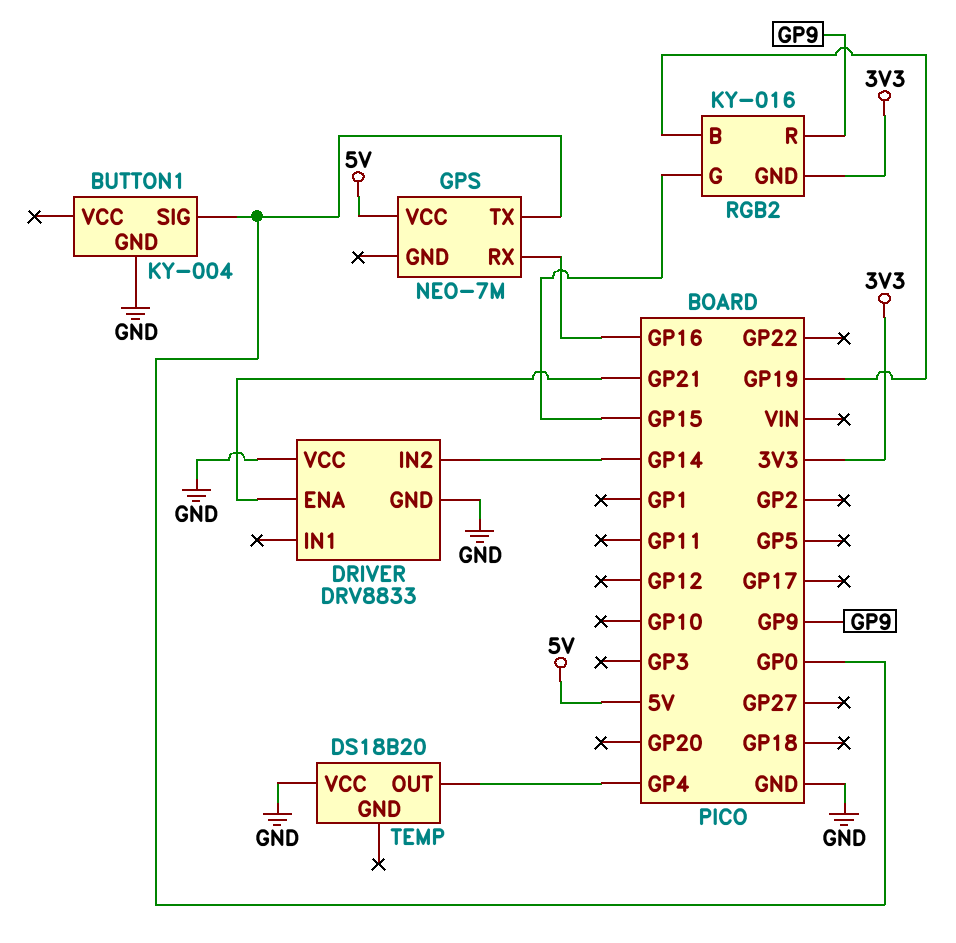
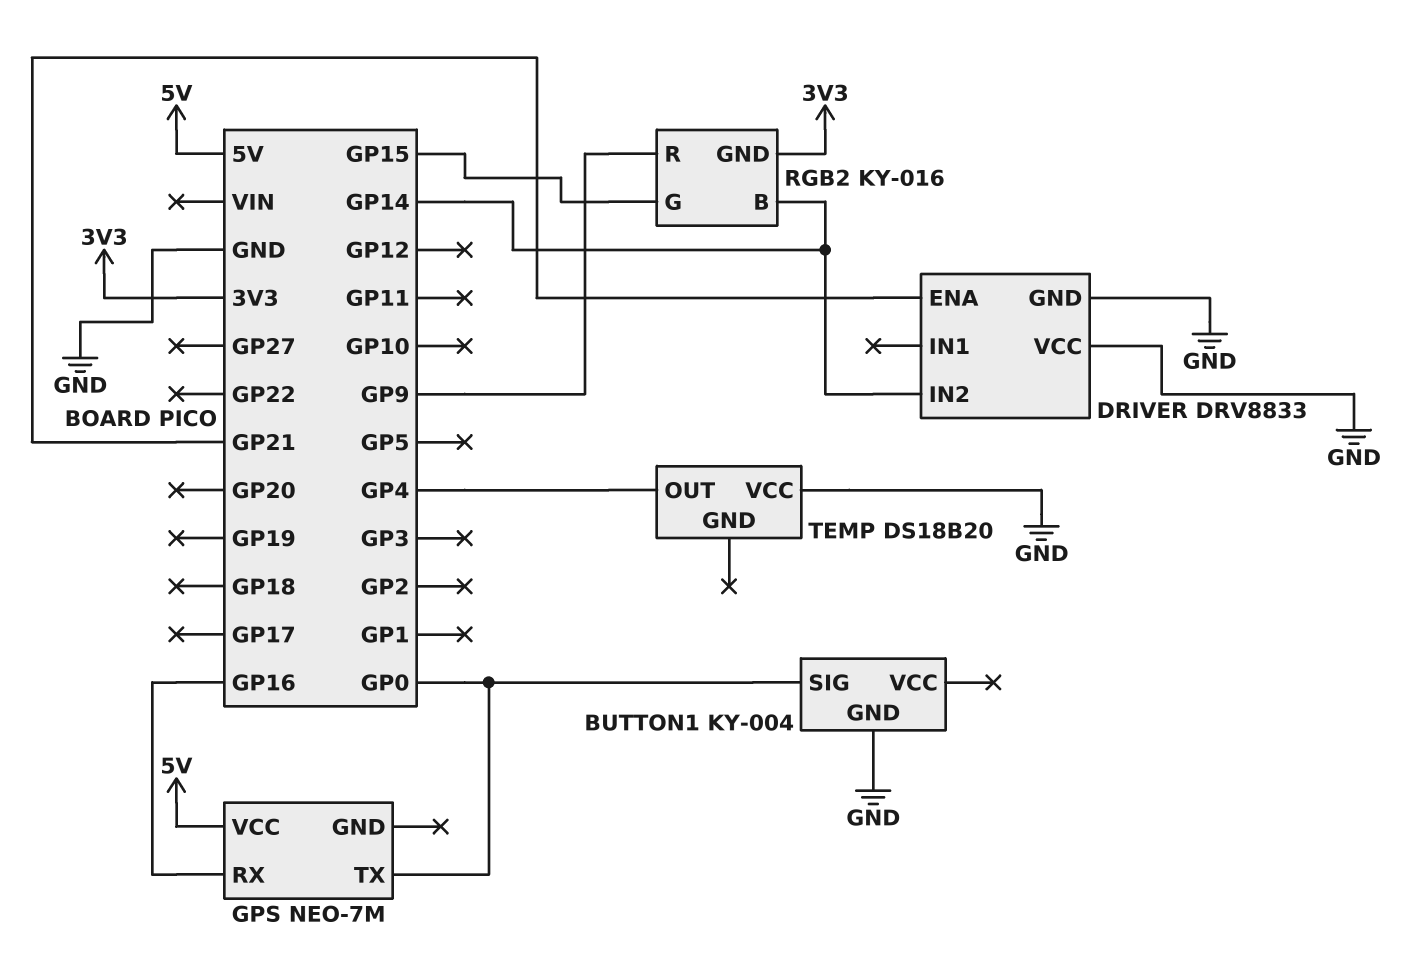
RGB2 pin B: GP19 -> GP14

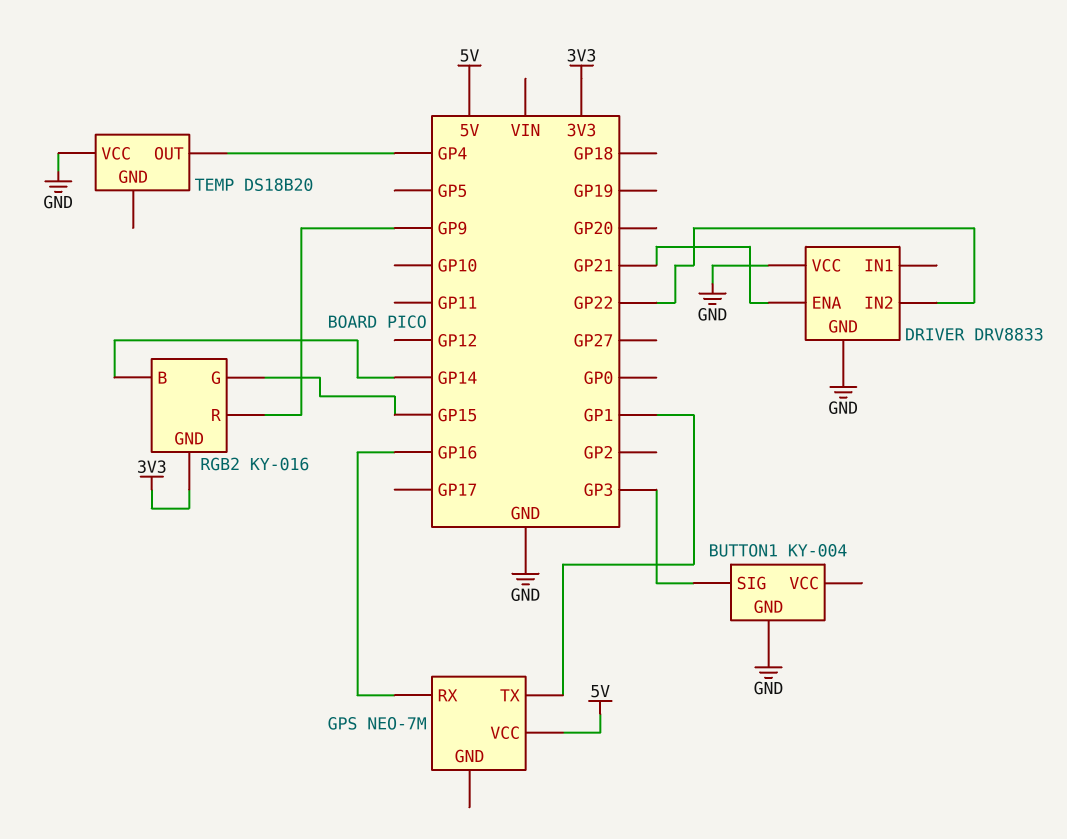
BUTTON1 pin SIG: GP0 -> GP3
DRIVER pin IN2: GP14 -> GP22
GPS pin TX: GP0 -> GP1

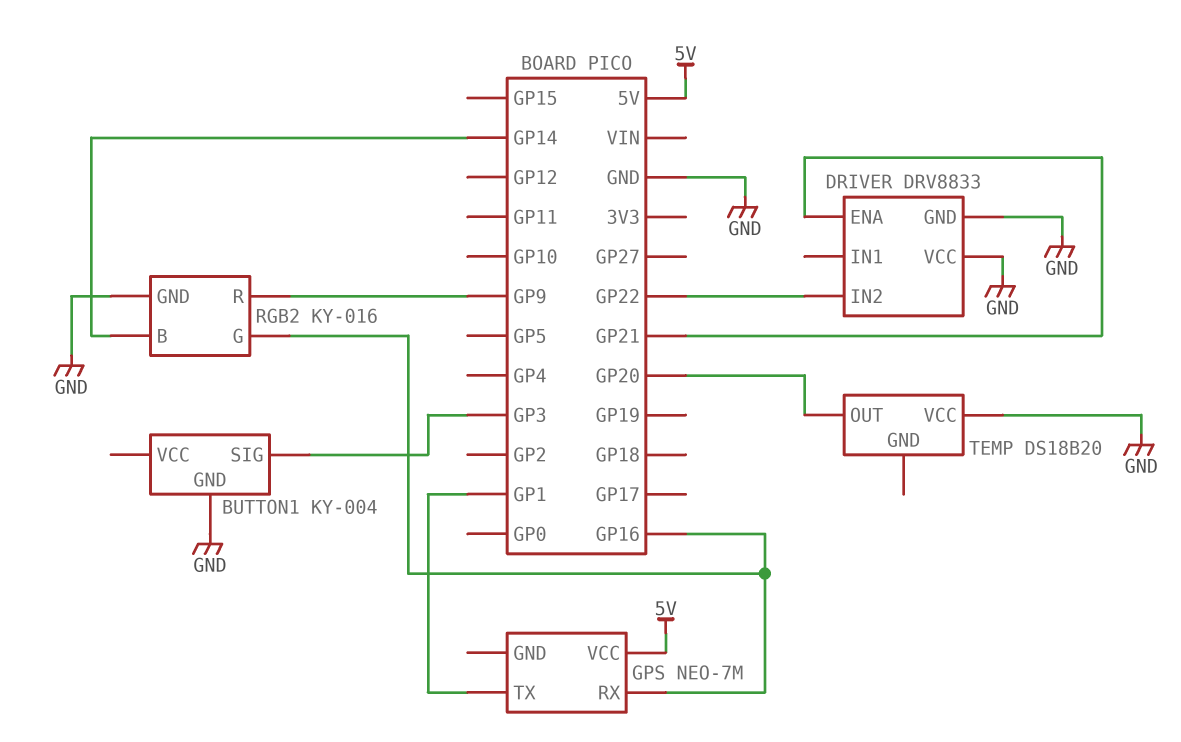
RGB2 pin G: GP15 -> GP16
RGB2 pin GND: 3V3 -> GND
TEMP pin OUT: GP4 -> GP20

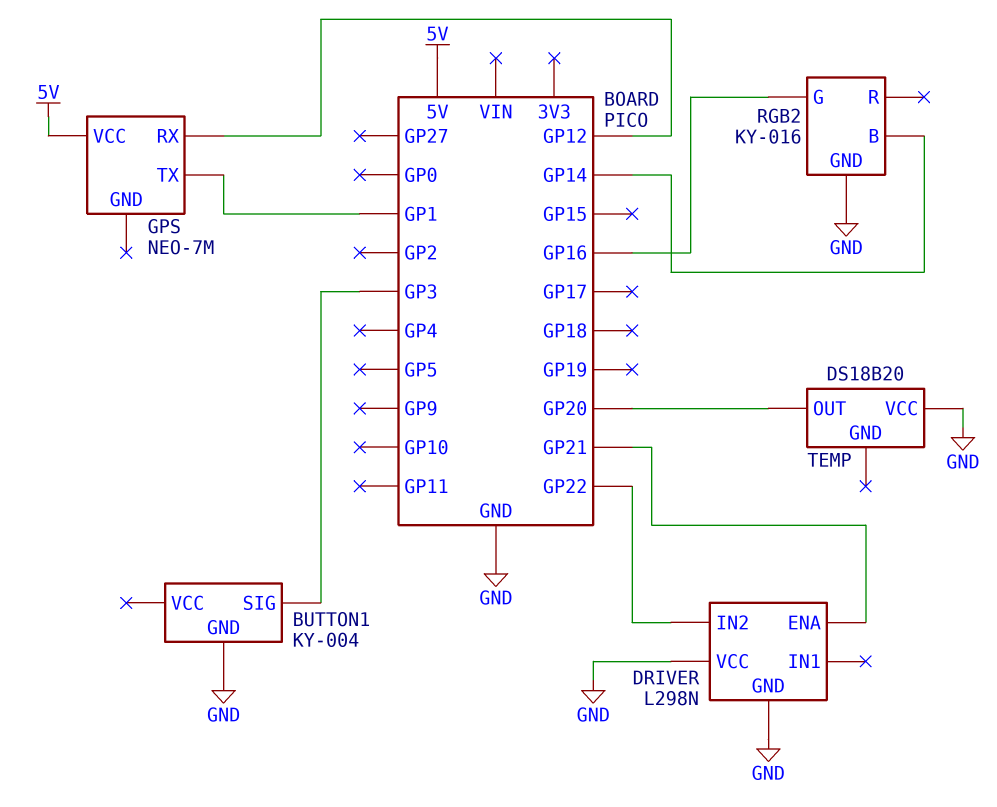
DRIVER: DRV8833 -> L298N
GPS pin RX: GP16 -> GP12
RGB2 pin R: GP9 -> none

